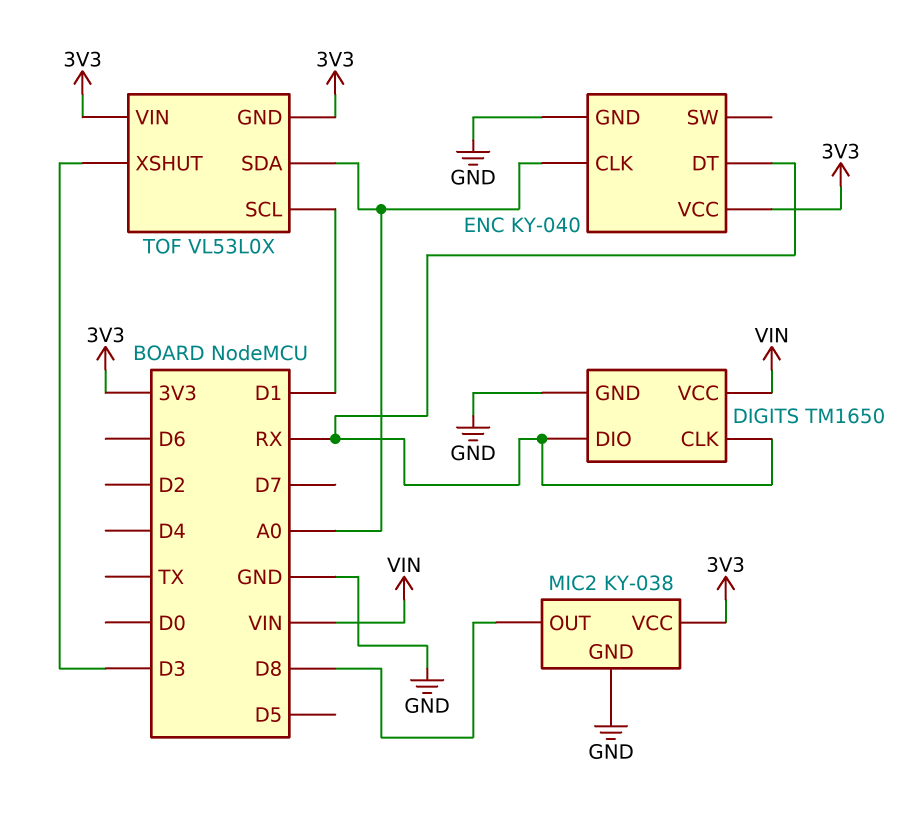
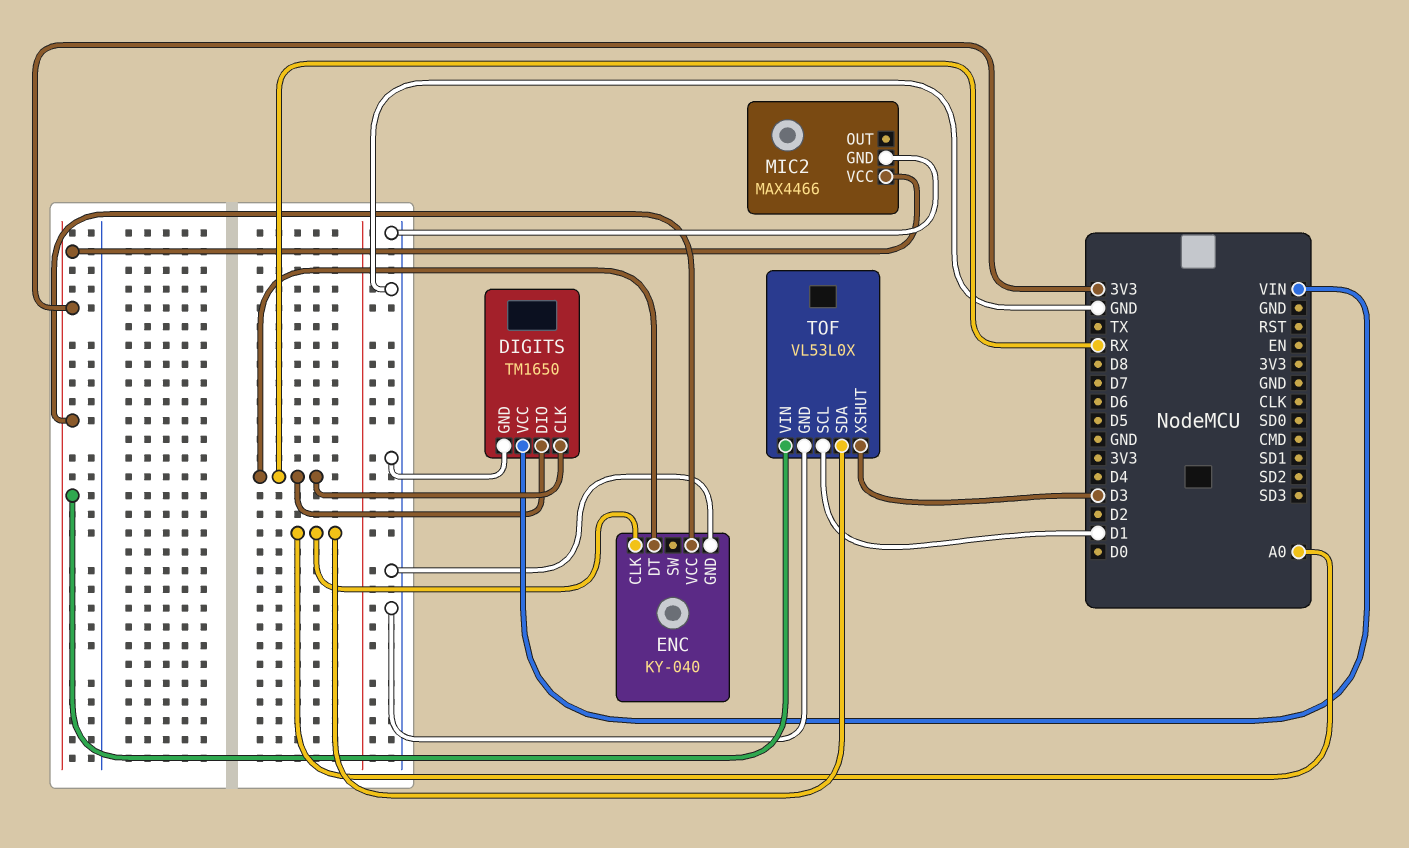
MIC2: KY-038 -> MAX4466
MIC2 pin OUT: D8 -> none
TOF pin GND: 3V3 -> GND

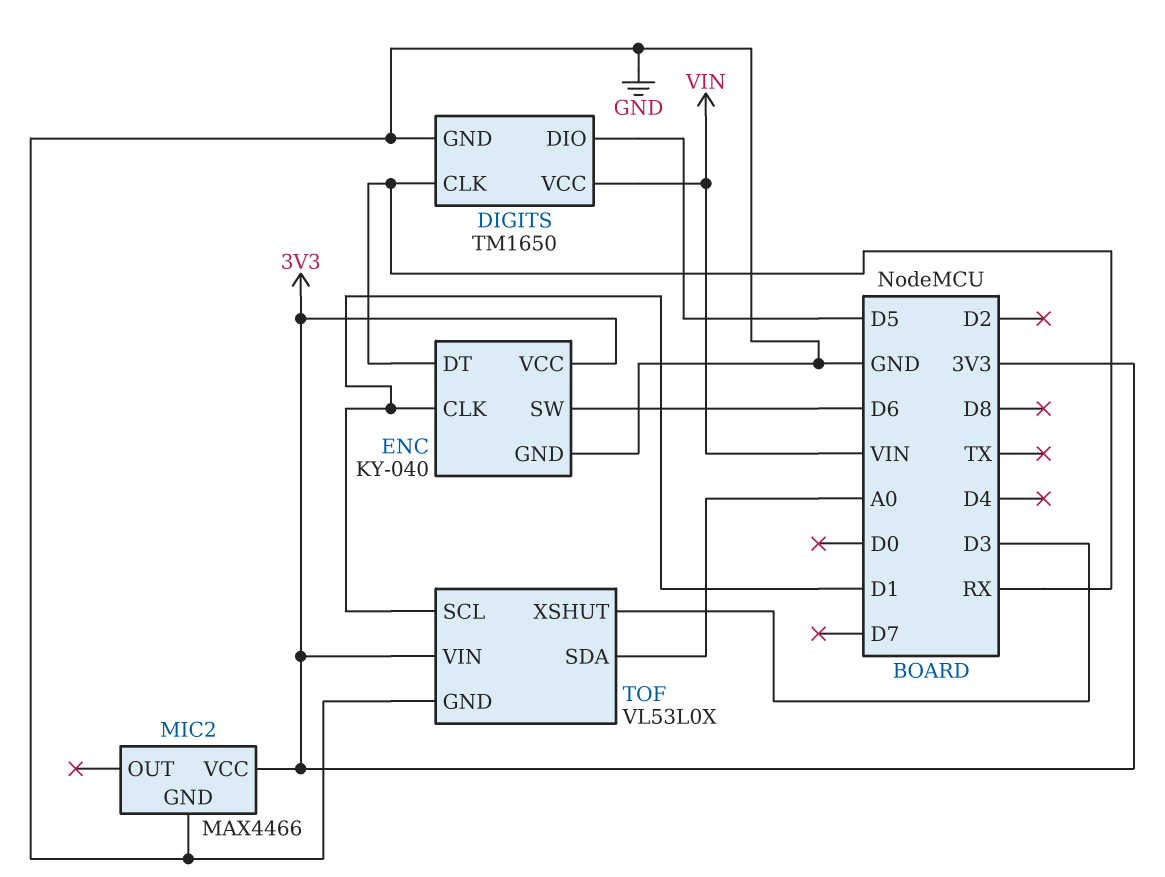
DIGITS pin DIO: RX -> D5
ENC pin CLK: A0 -> D1
ENC pin SW: none -> D6

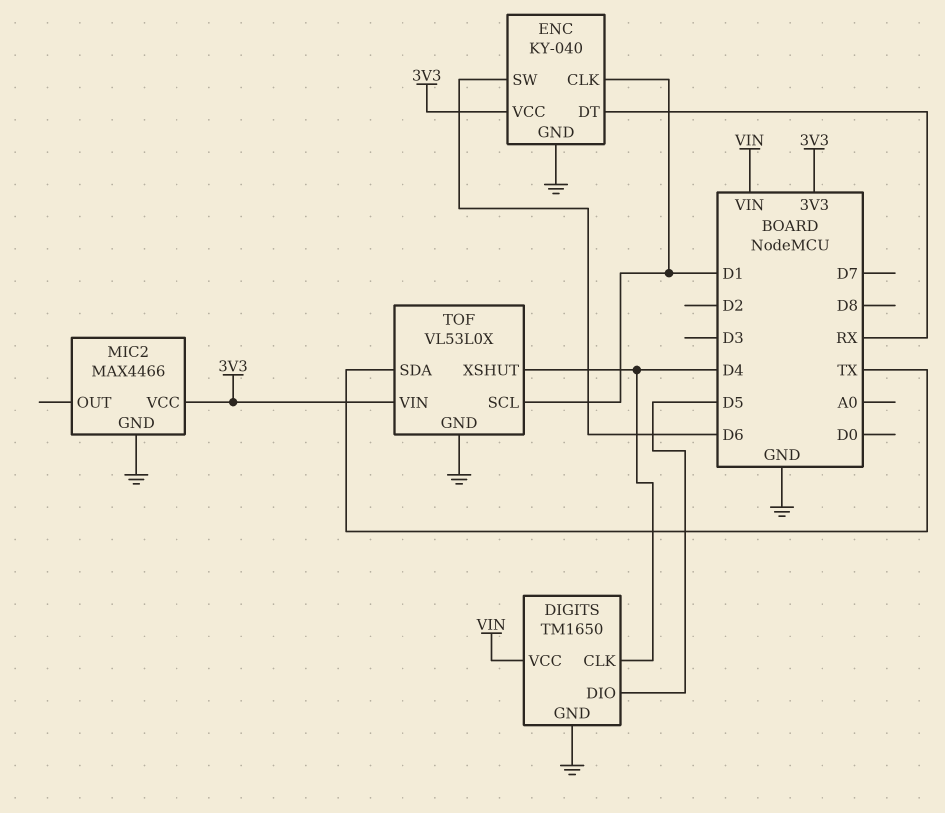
DIGITS pin CLK: RX -> D4
TOF pin SDA: A0 -> TX
TOF pin XSHUT: D3 -> D4

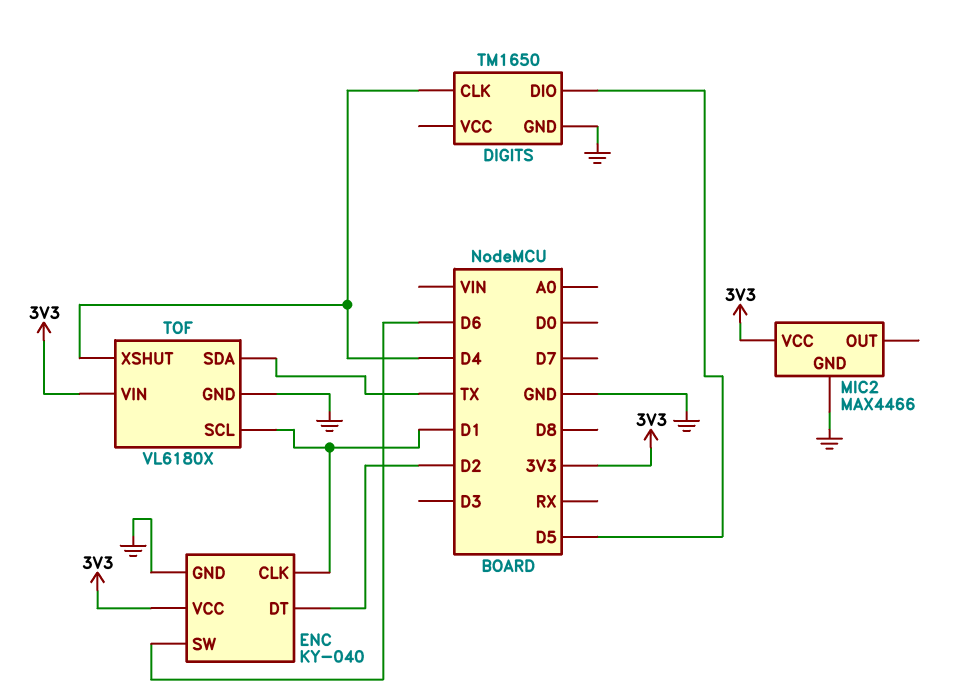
DIGITS pin VCC: VIN -> none
ENC pin DT: RX -> D2
TOF: VL53L0X -> VL6180X

